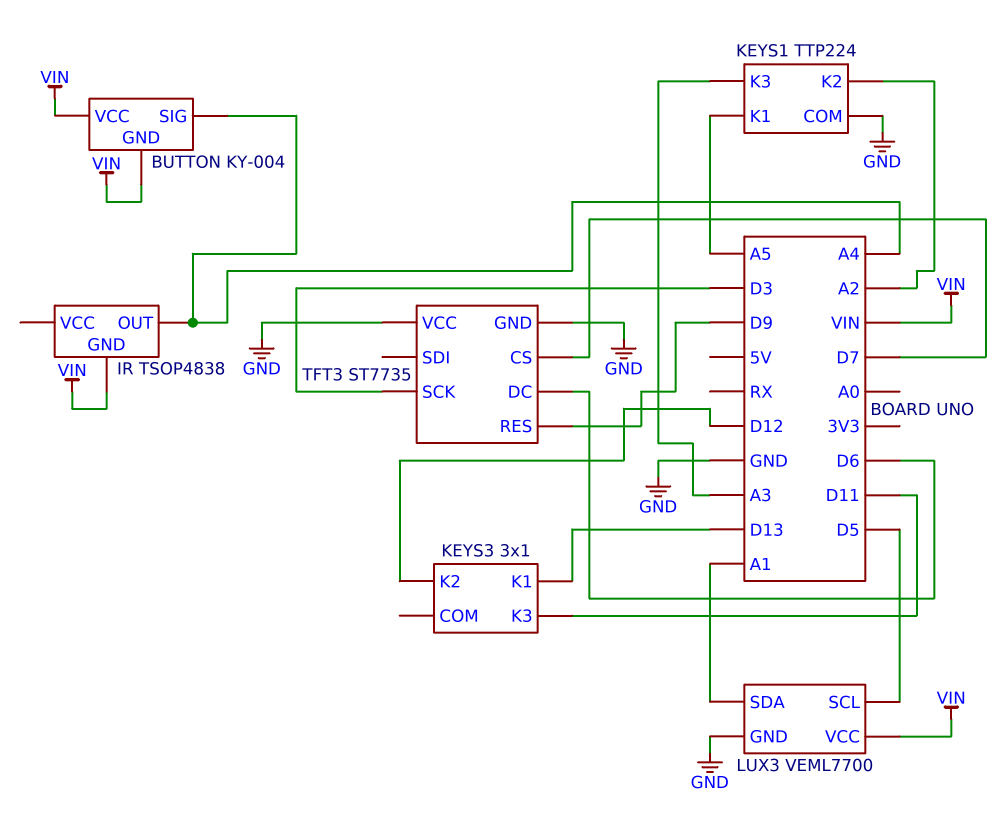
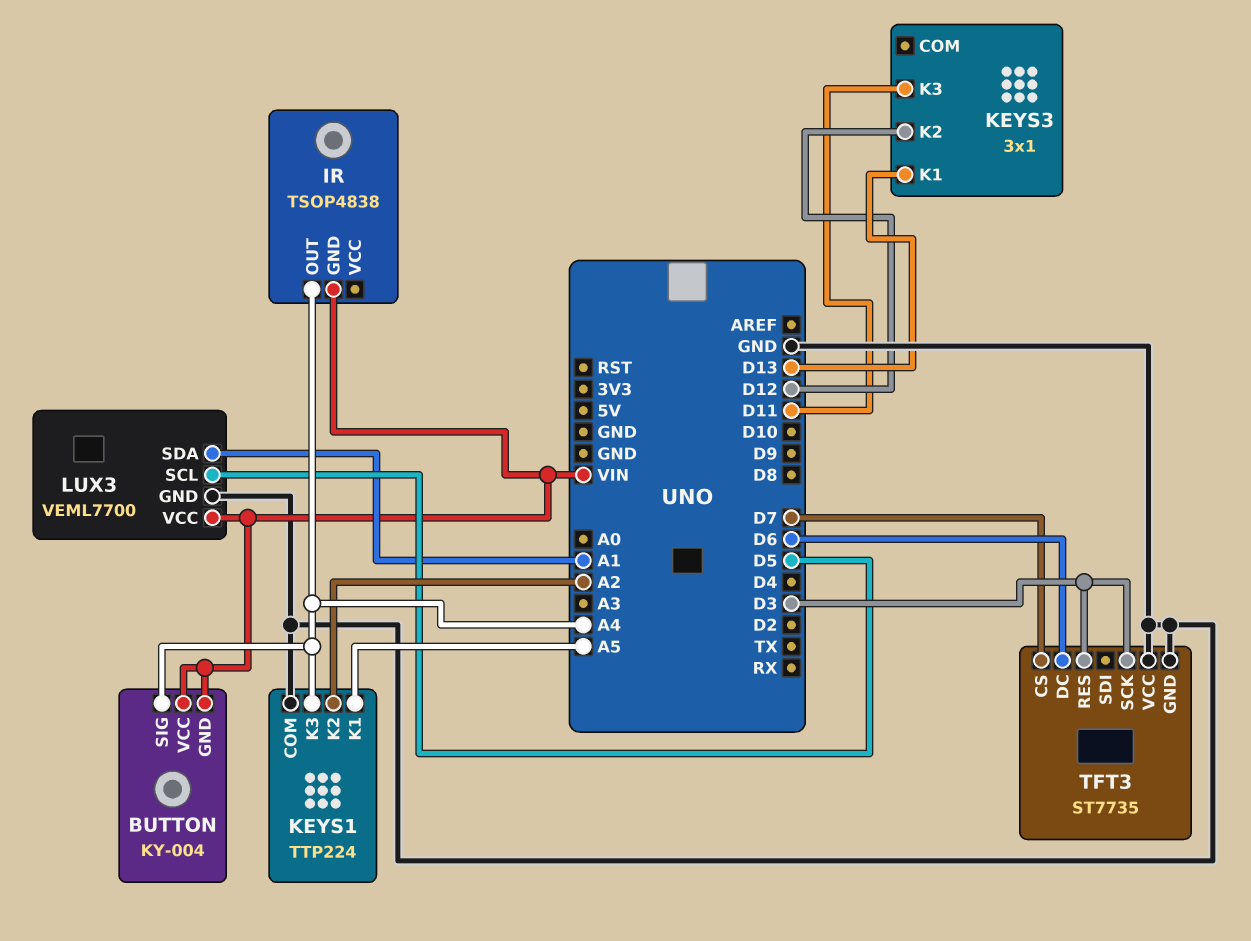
KEYS1 pin K3: A3 -> A4
TFT3 pin RES: D9 -> D3

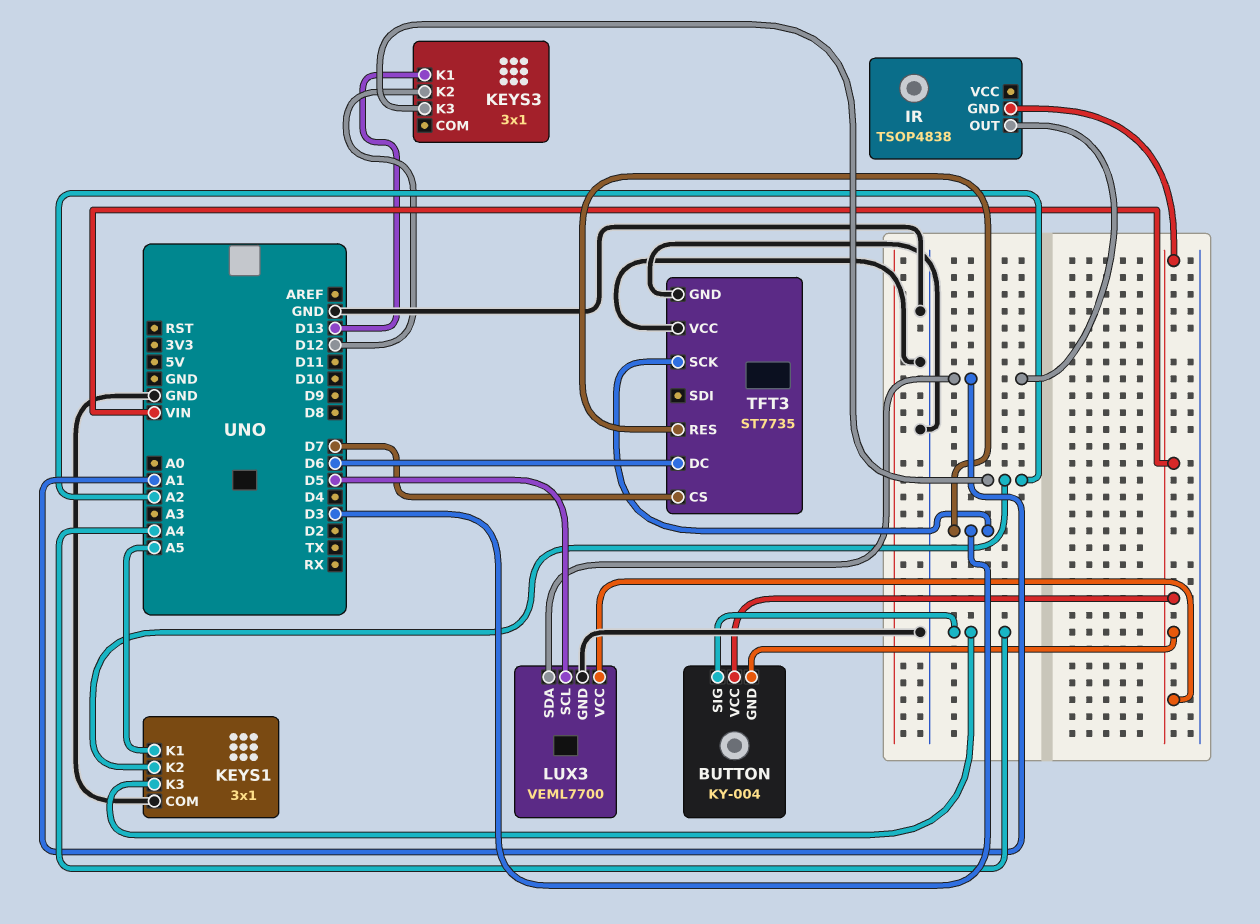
IR pin OUT: A4 -> A1
KEYS1: TTP224 -> 3x1
KEYS3 pin K3: D11 -> A2

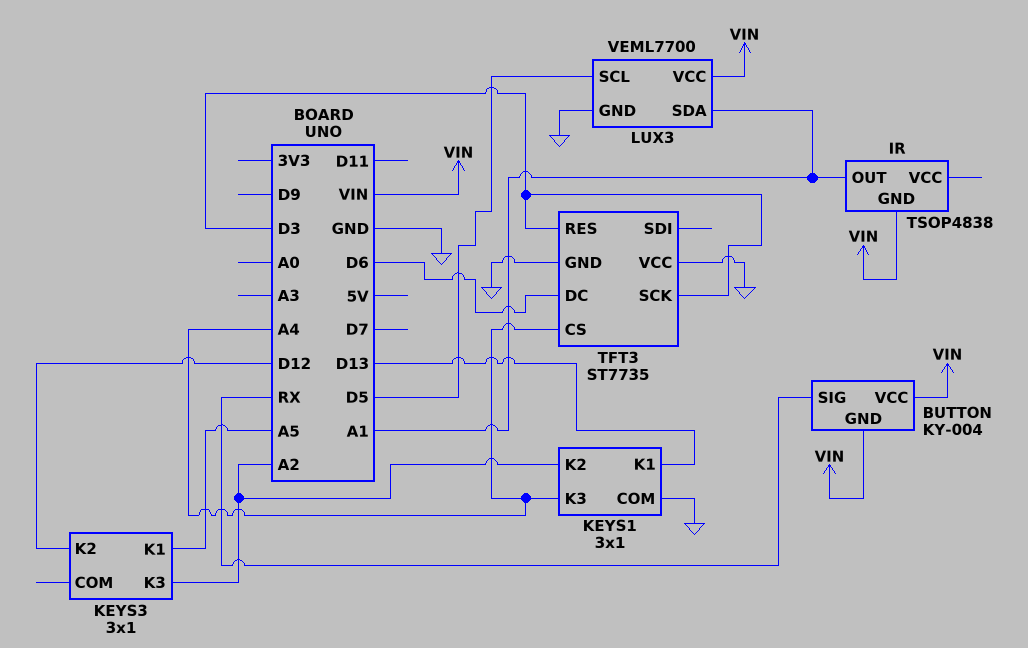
BUTTON pin SIG: A4 -> RX
KEYS1 pin K1: A5 -> D13
KEYS3 pin K1: D13 -> A5
TFT3 pin CS: D7 -> A4

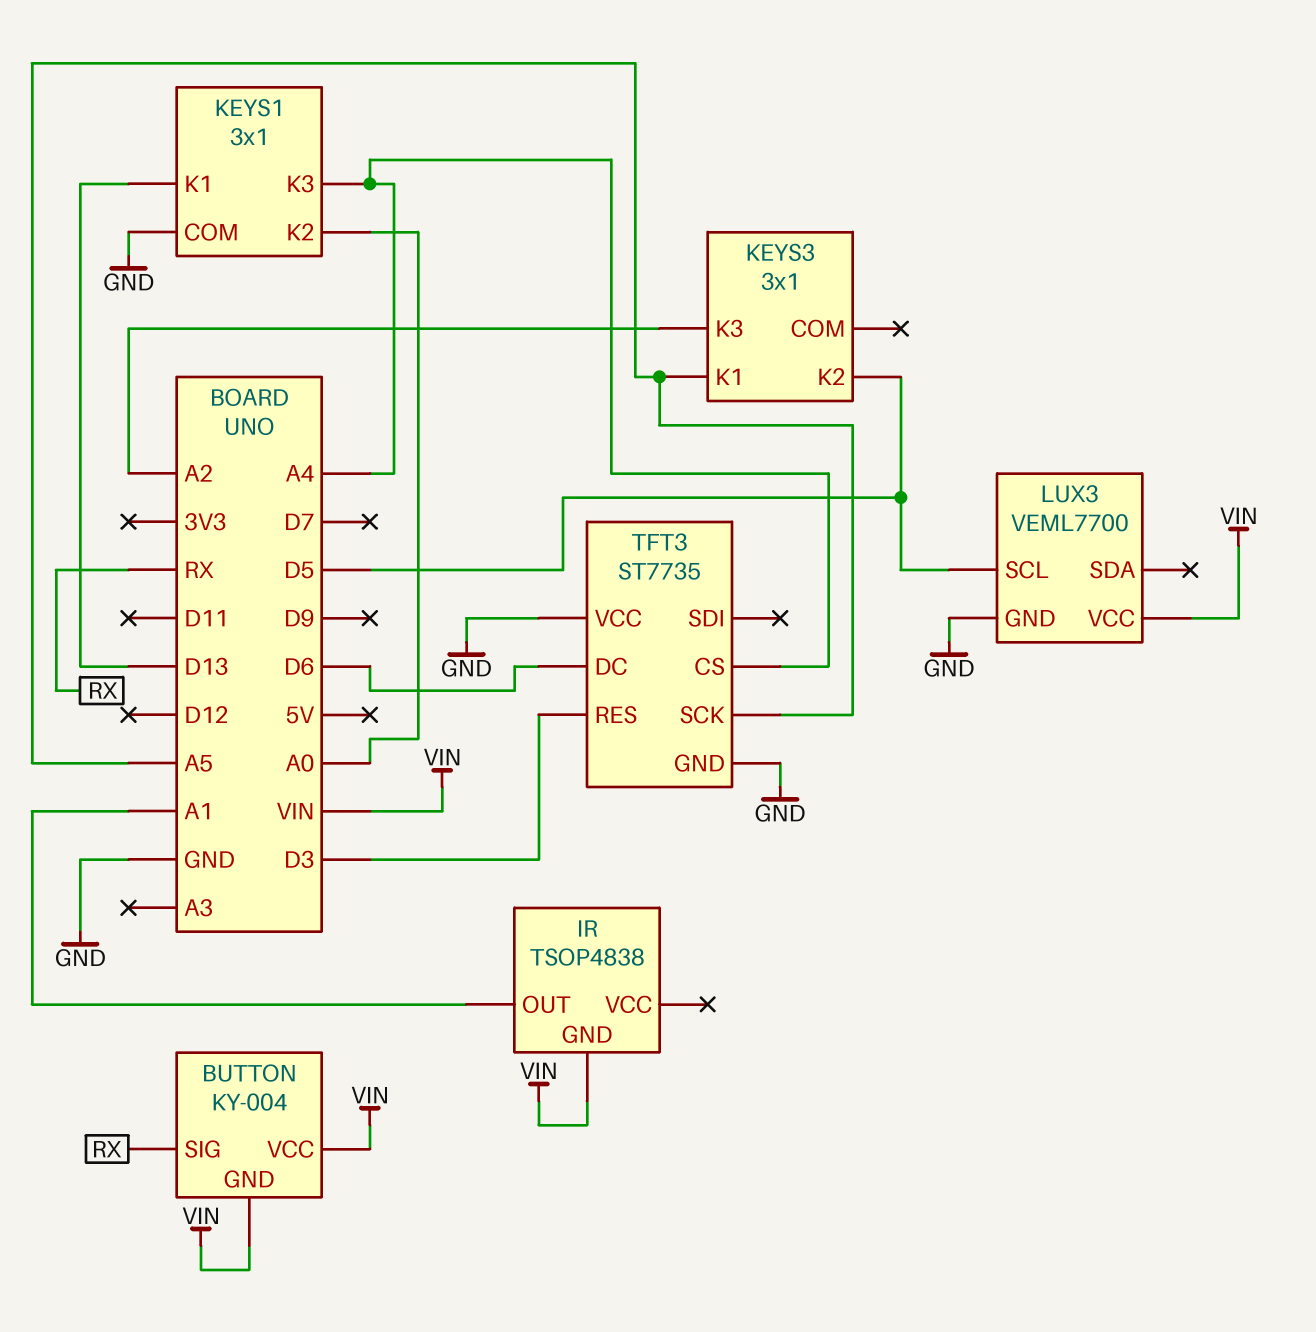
KEYS1 pin K2: A2 -> A0
KEYS3 pin K2: D12 -> D5
LUX3 pin SDA: A1 -> none
TFT3 pin SCK: D3 -> A5

